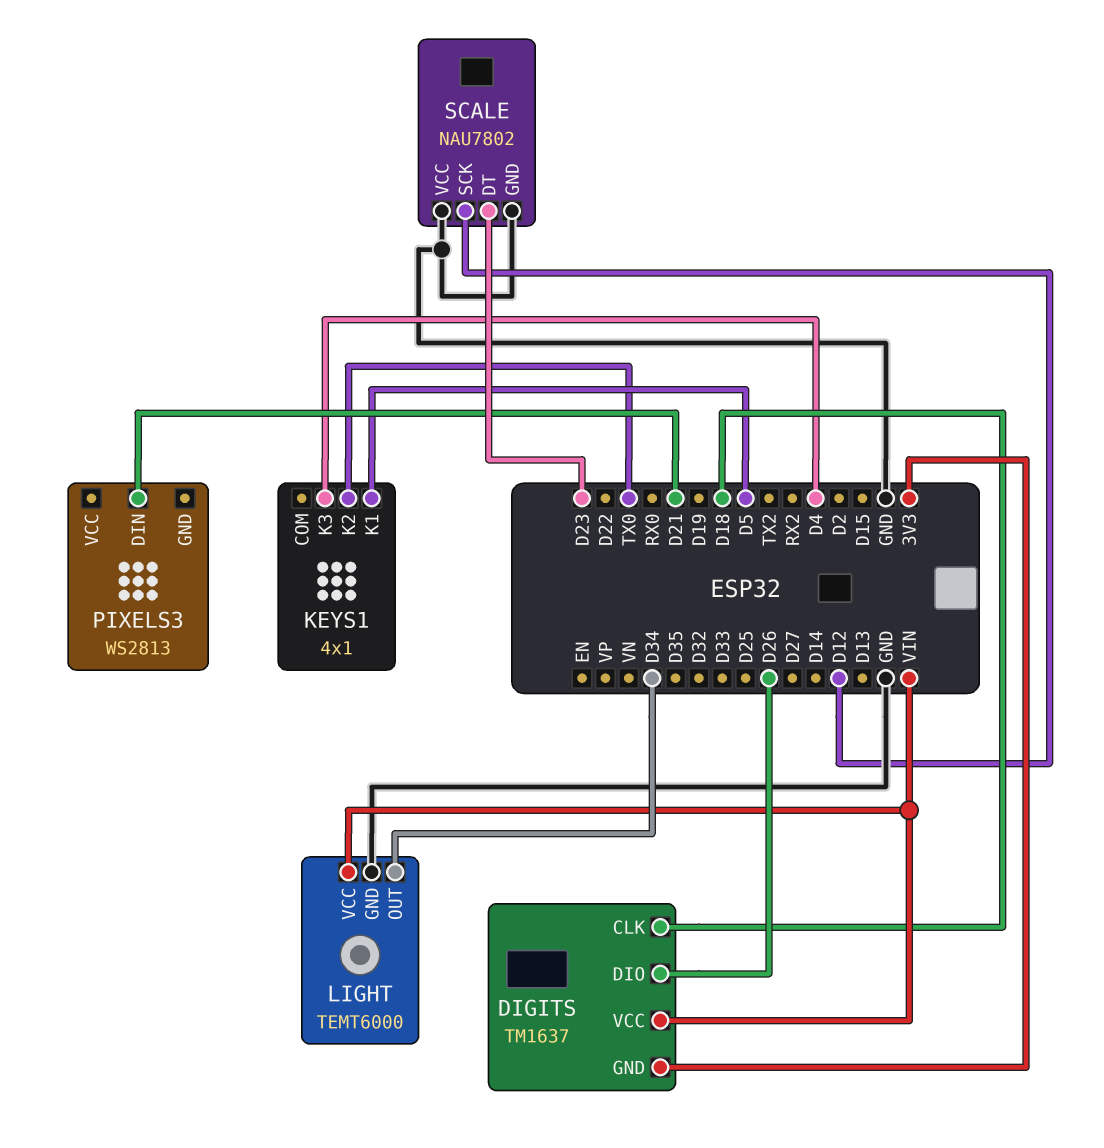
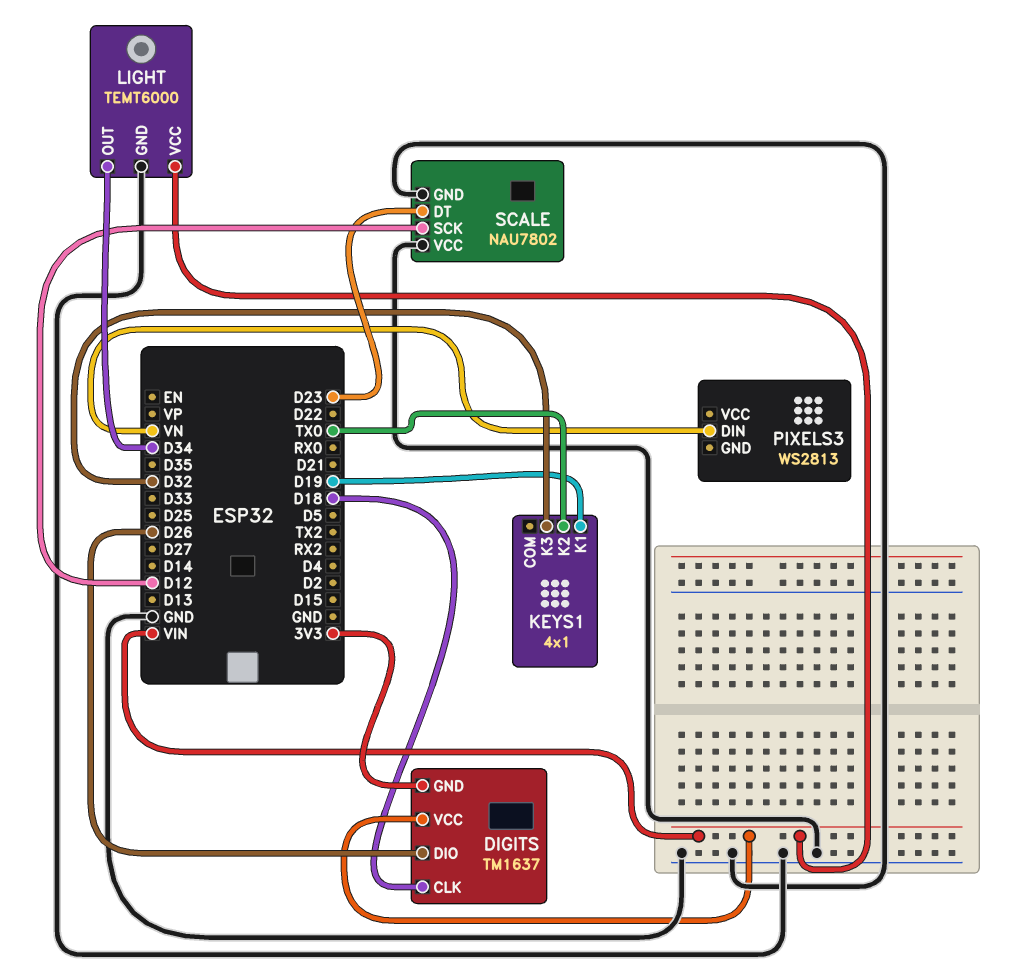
KEYS1 pin K1: D5 -> D19
KEYS1 pin K3: D4 -> D32
PIXELS3 pin DIN: D21 -> VN

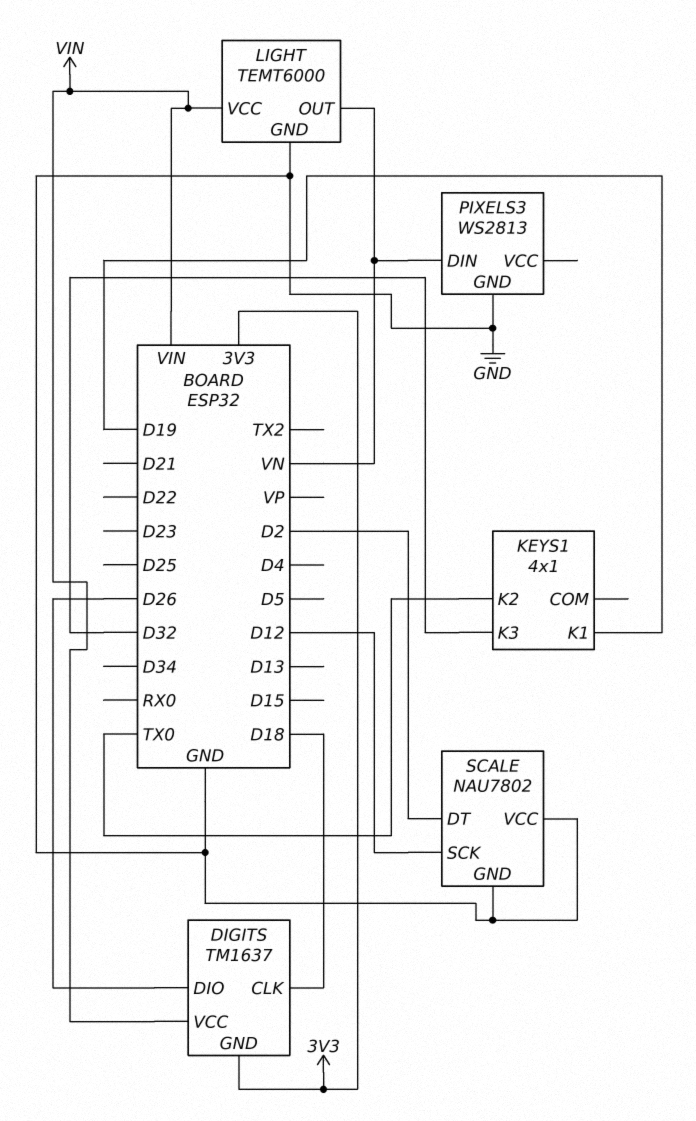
LIGHT pin OUT: D34 -> VN
PIXELS3 pin GND: none -> GND
SCALE pin DT: D23 -> D2

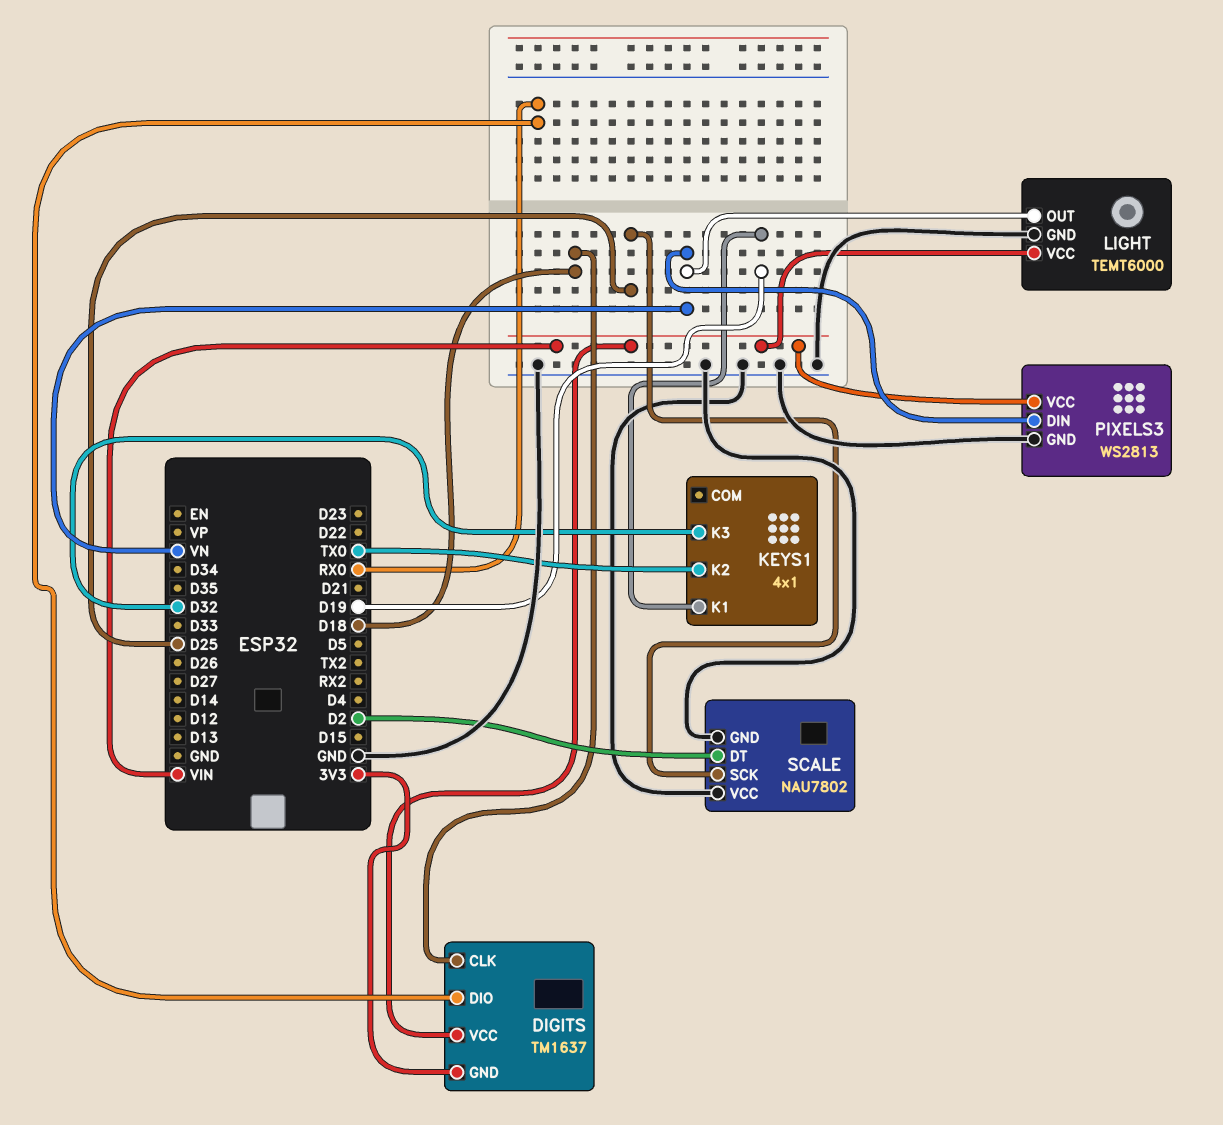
DIGITS pin DIO: D26 -> RX0
PIXELS3 pin VCC: none -> VIN
SCALE pin SCK: D12 -> D25

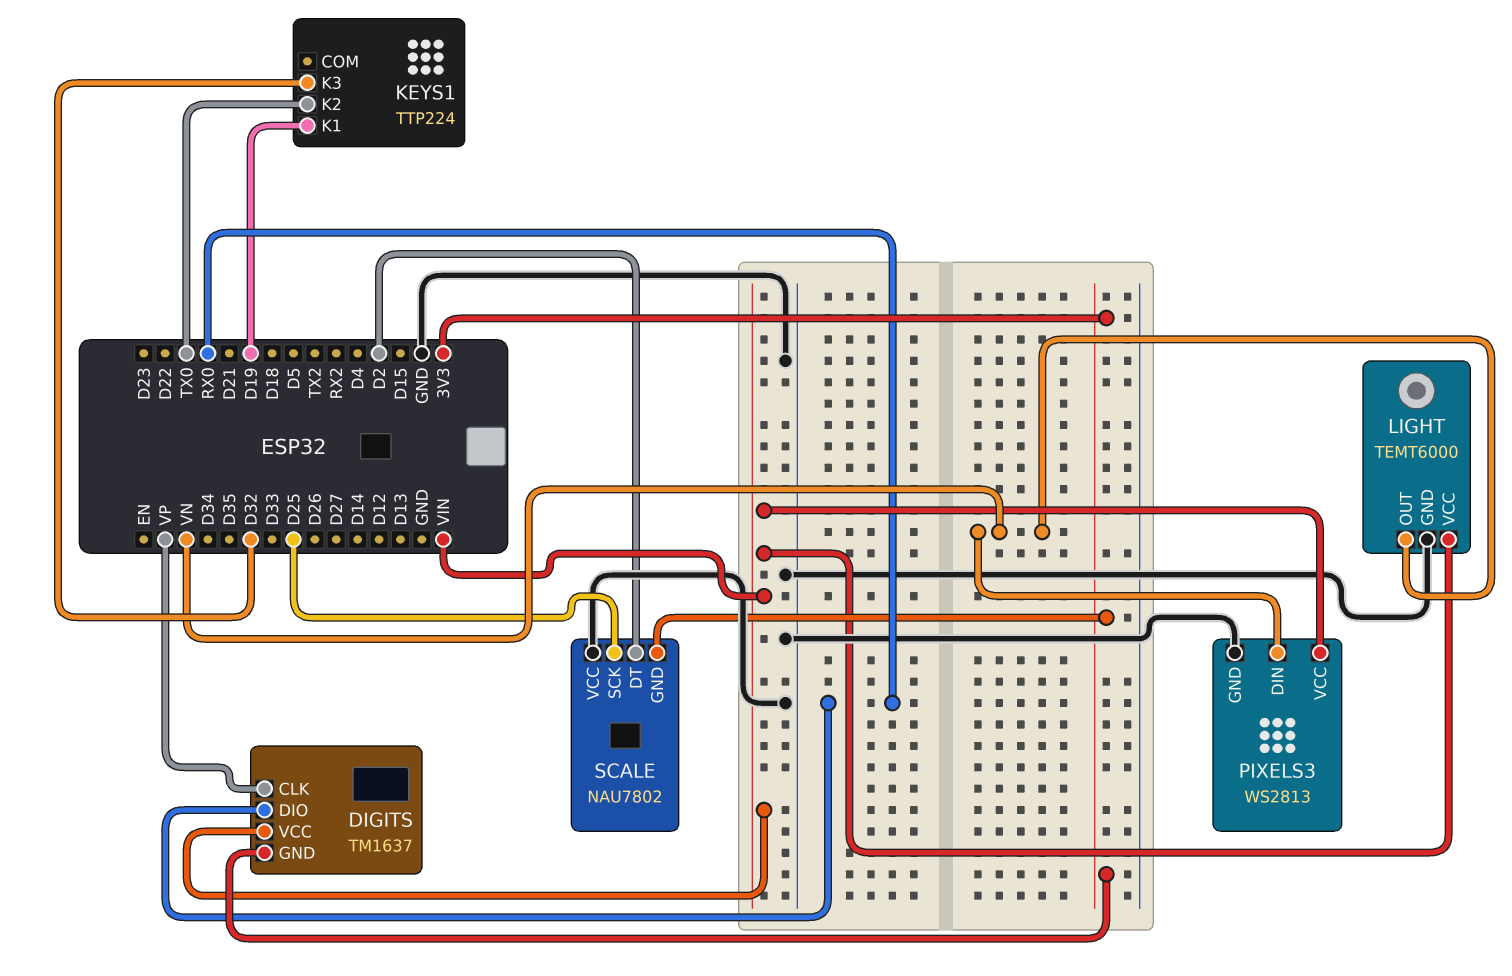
DIGITS pin CLK: D18 -> VP
KEYS1: 4x1 -> TTP224
SCALE pin GND: GND -> 3V3

